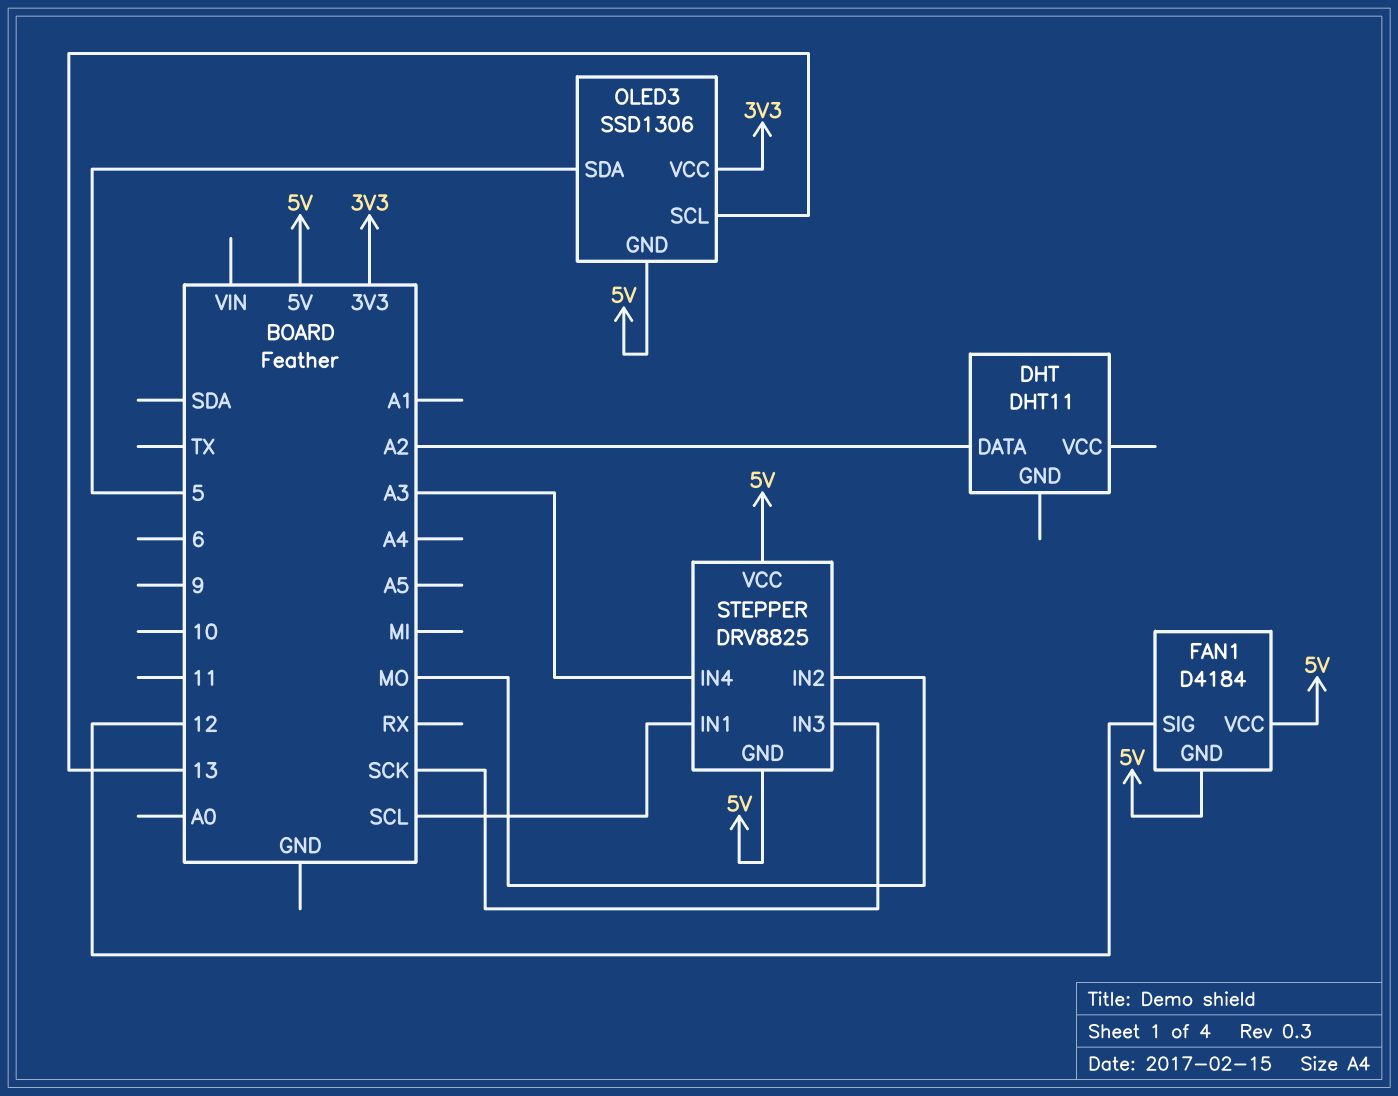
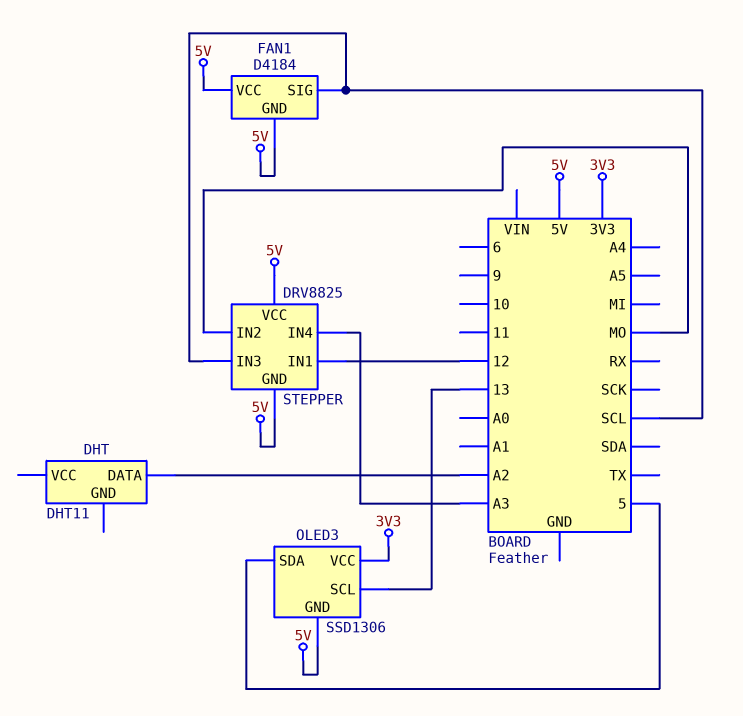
FAN1 pin SIG: 12 -> SCL
STEPPER pin IN1: SCL -> 12
STEPPER pin IN3: SCK -> SCL

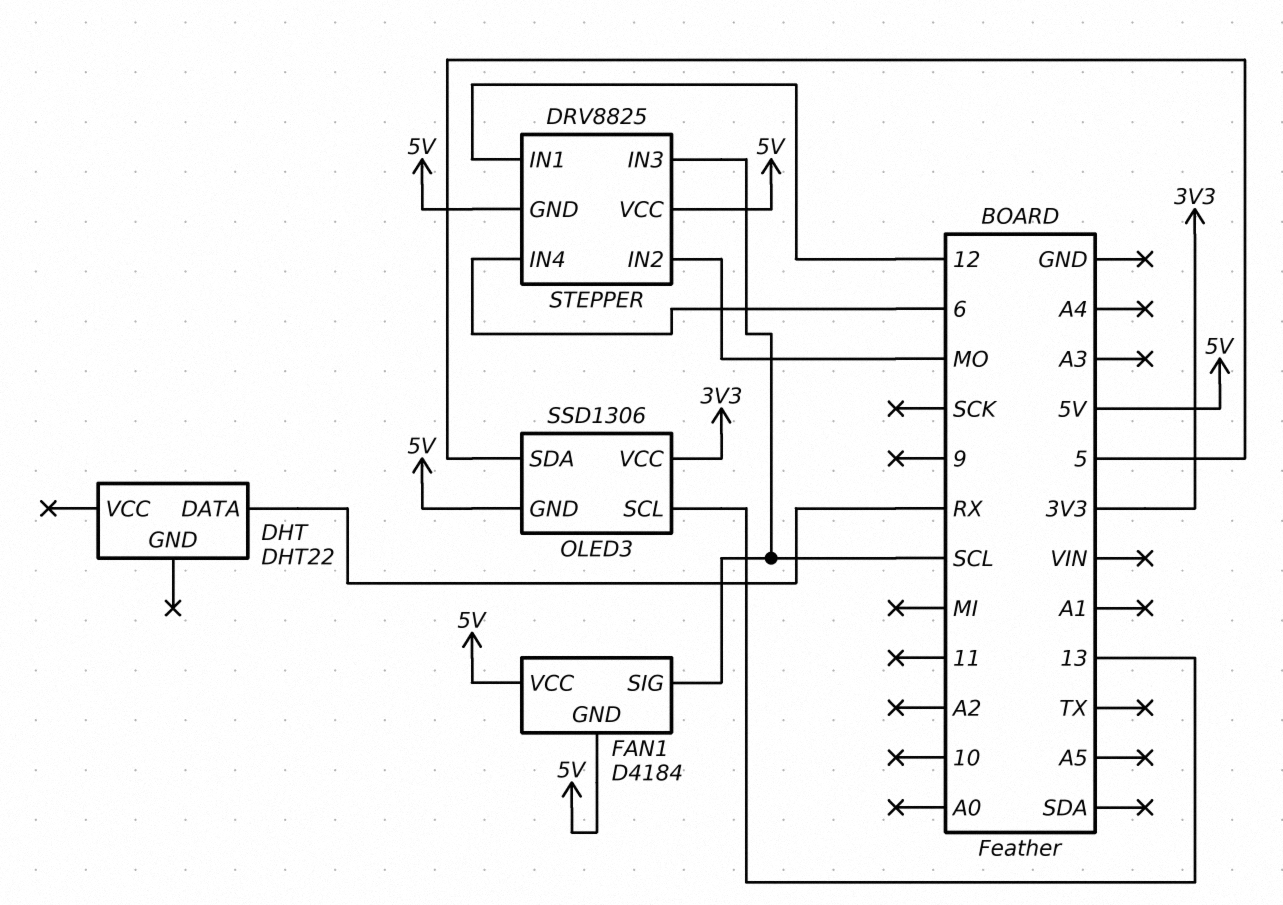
DHT: DHT11 -> DHT22
DHT pin DATA: A2 -> RX
STEPPER pin IN4: A3 -> 6

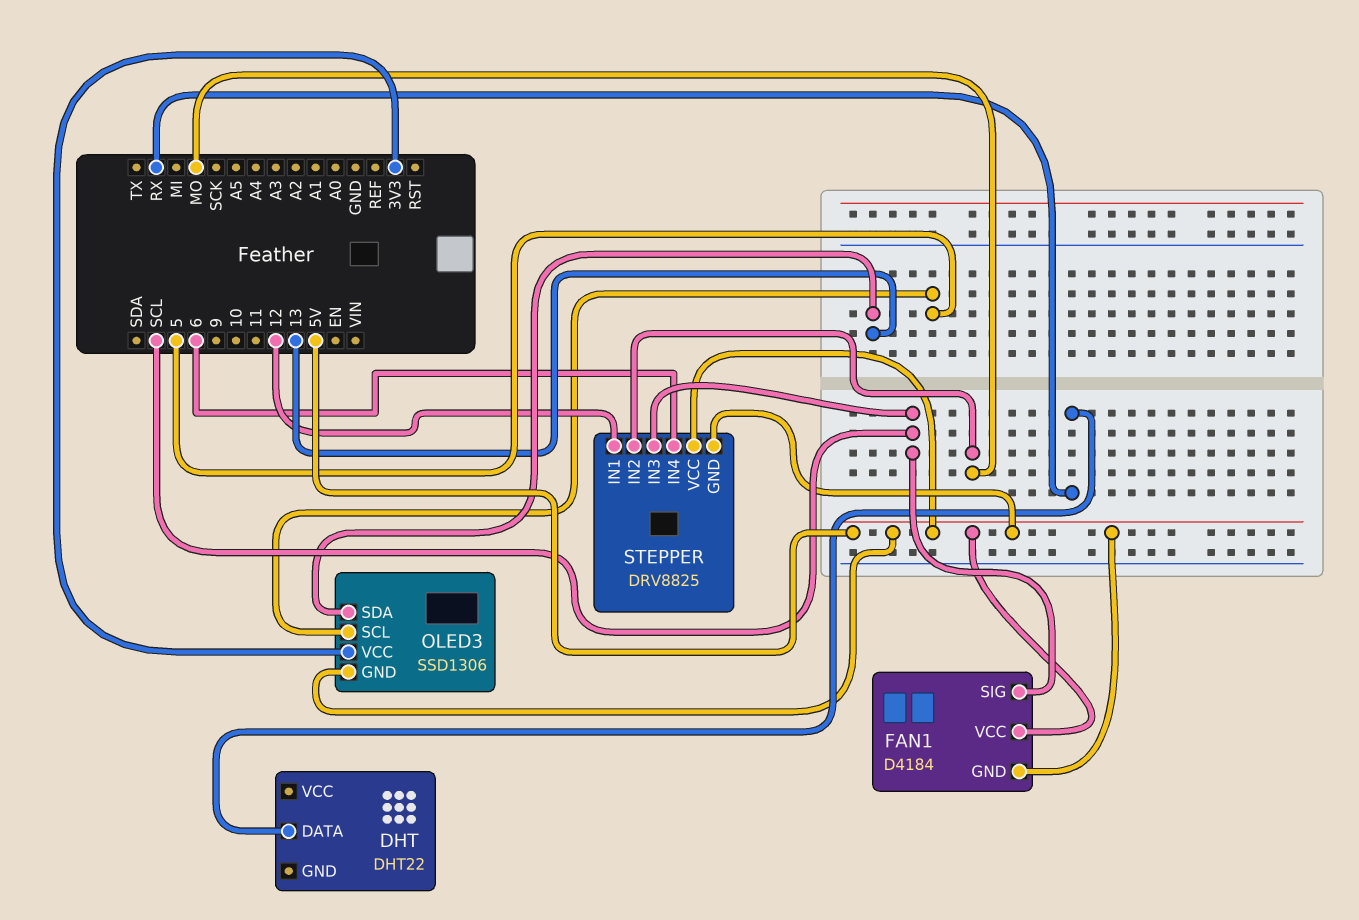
OLED3 pin SCL: 13 -> 5
OLED3 pin SDA: 5 -> 13

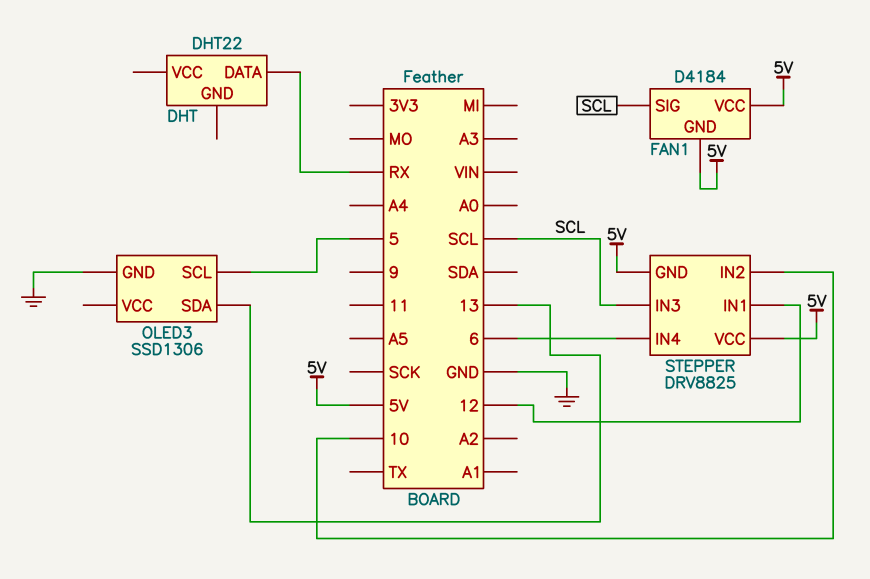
OLED3 pin GND: 5V -> GND
OLED3 pin VCC: 3V3 -> none
STEPPER pin IN2: MO -> 10

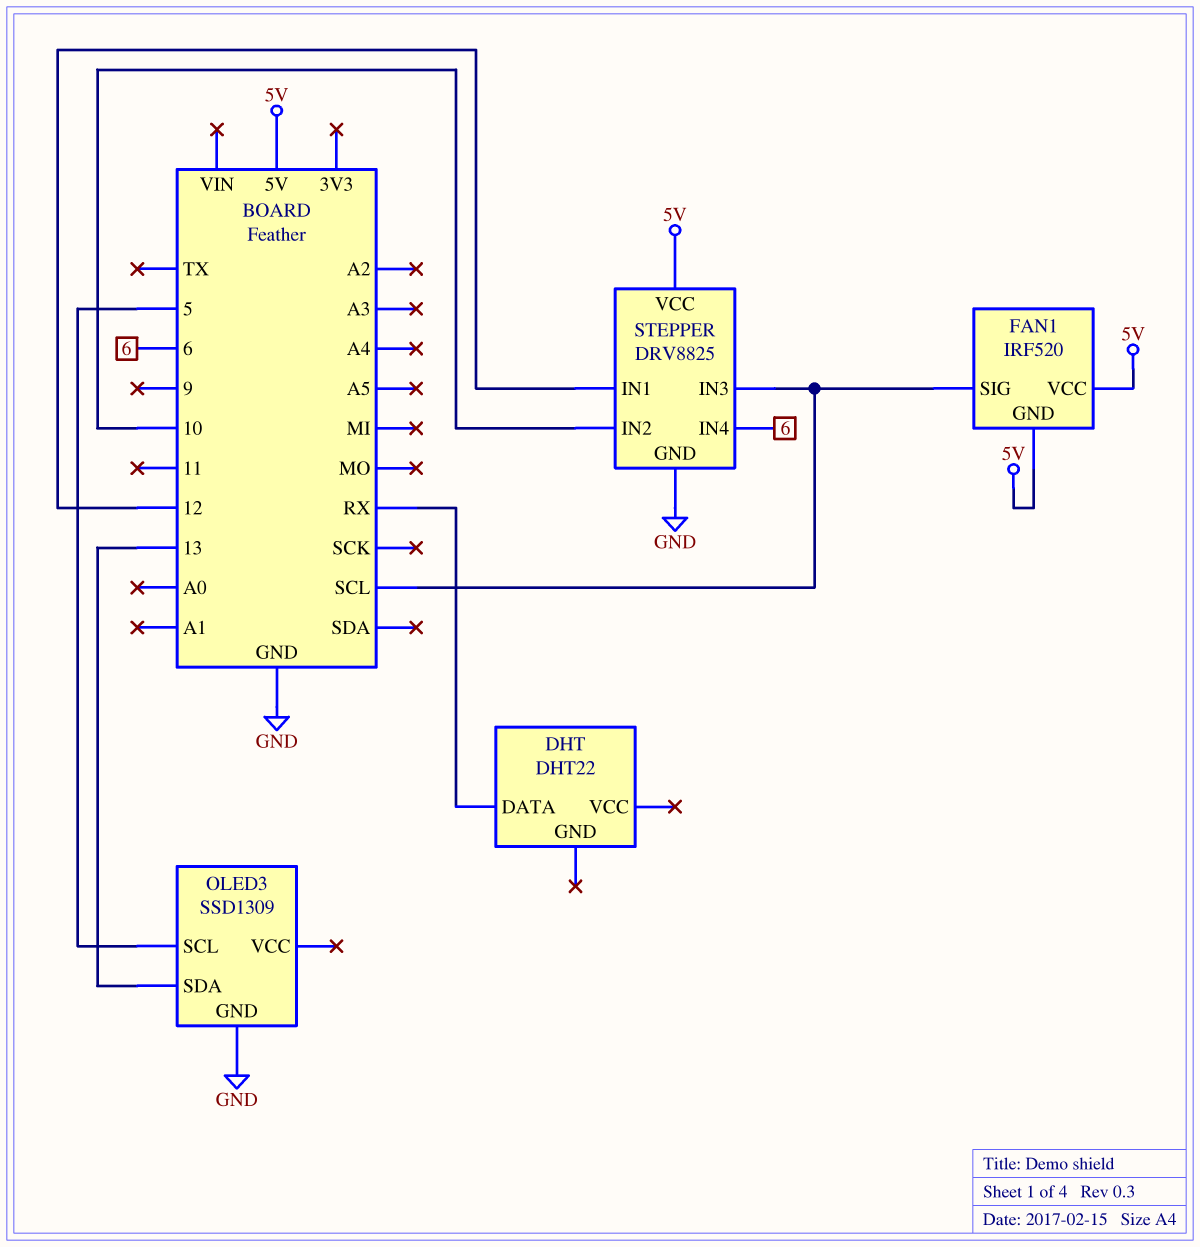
FAN1: D4184 -> IRF520
OLED3: SSD1306 -> SSD1309
STEPPER pin GND: 5V -> GND

